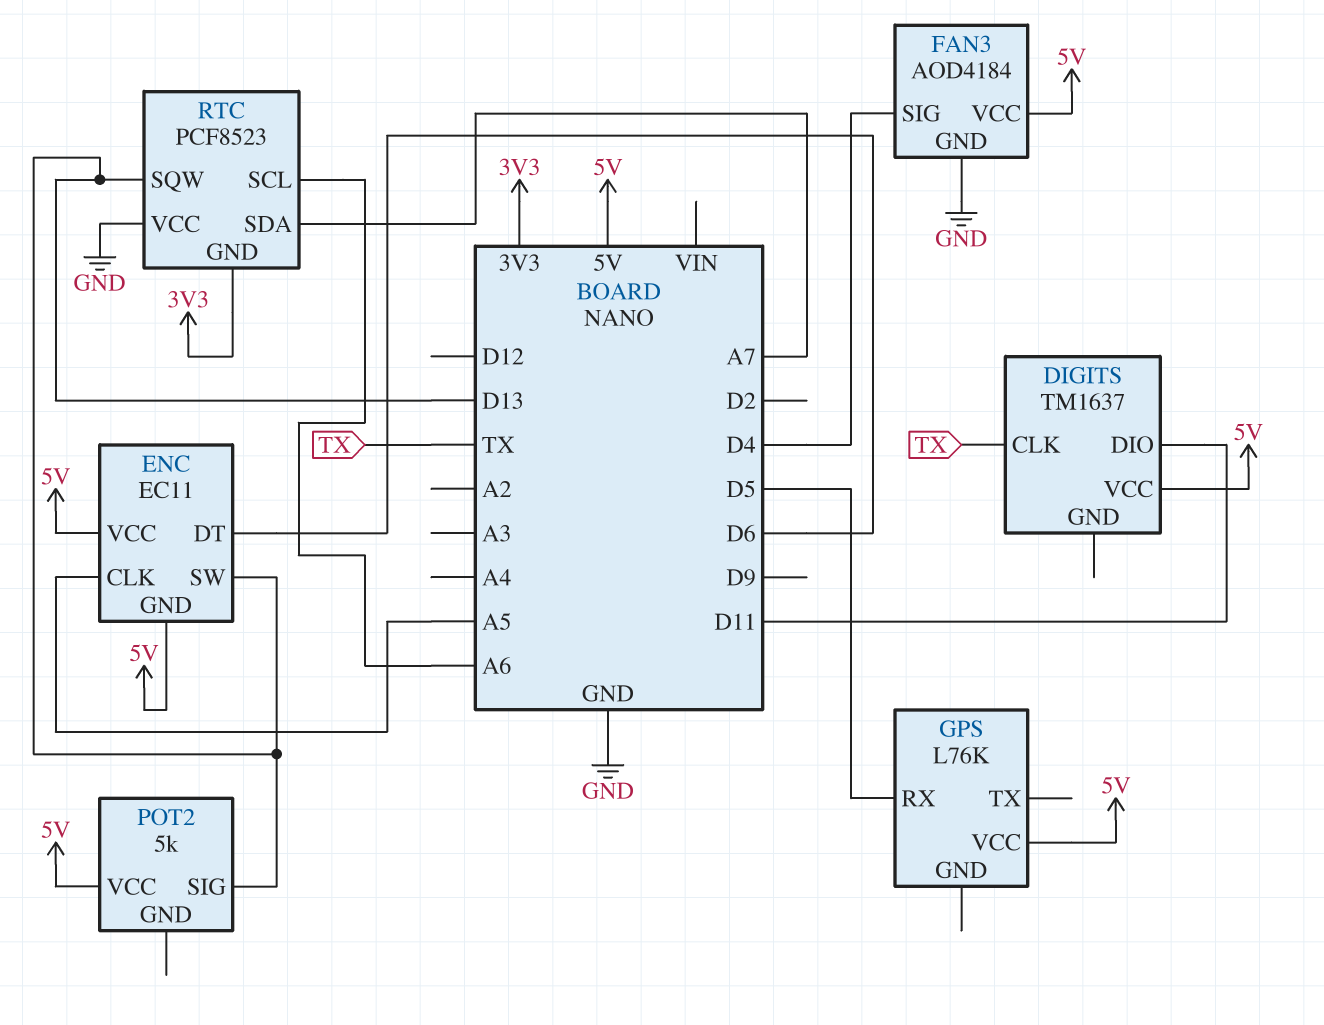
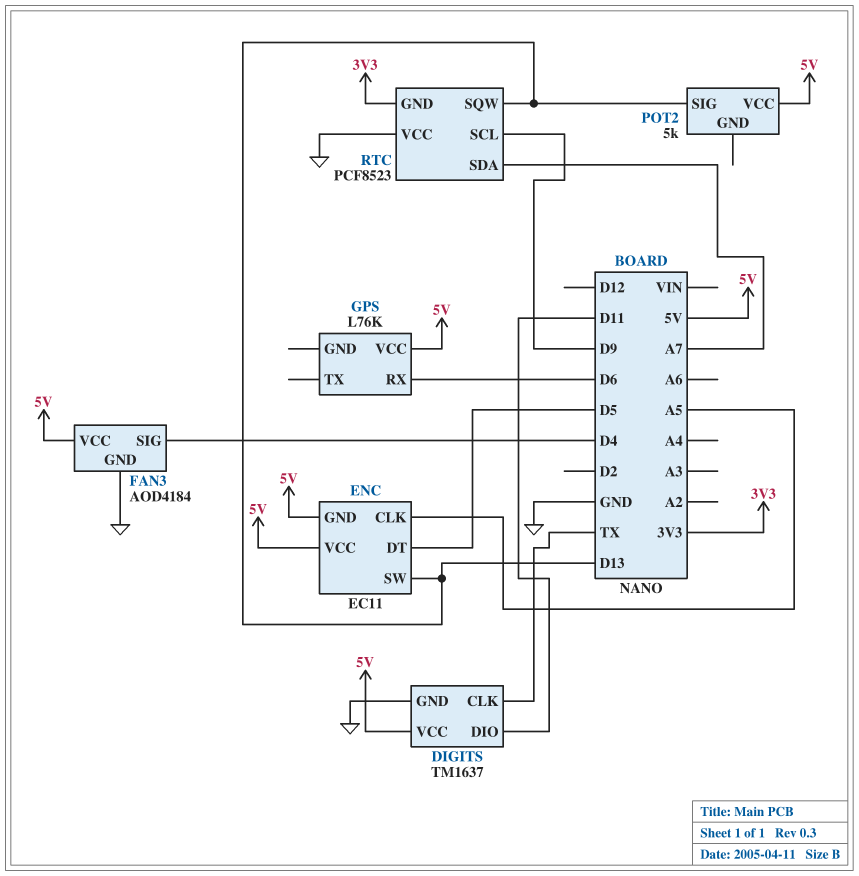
DIGITS pin GND: none -> GND
ENC pin DT: D6 -> D5
GPS pin RX: D5 -> D6
RTC pin SCL: A6 -> D9

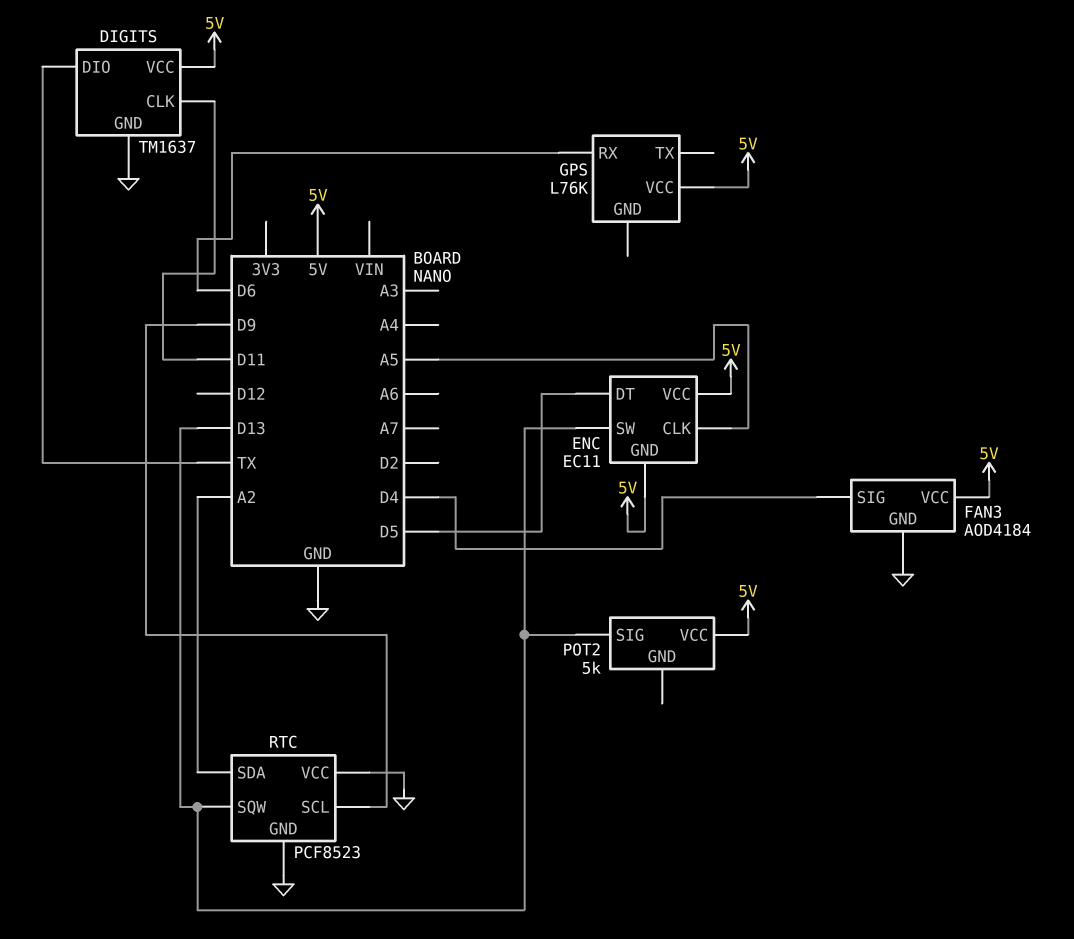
DIGITS pin CLK: TX -> D11
DIGITS pin DIO: D11 -> TX
RTC pin GND: 3V3 -> GND
RTC pin SDA: A7 -> A2

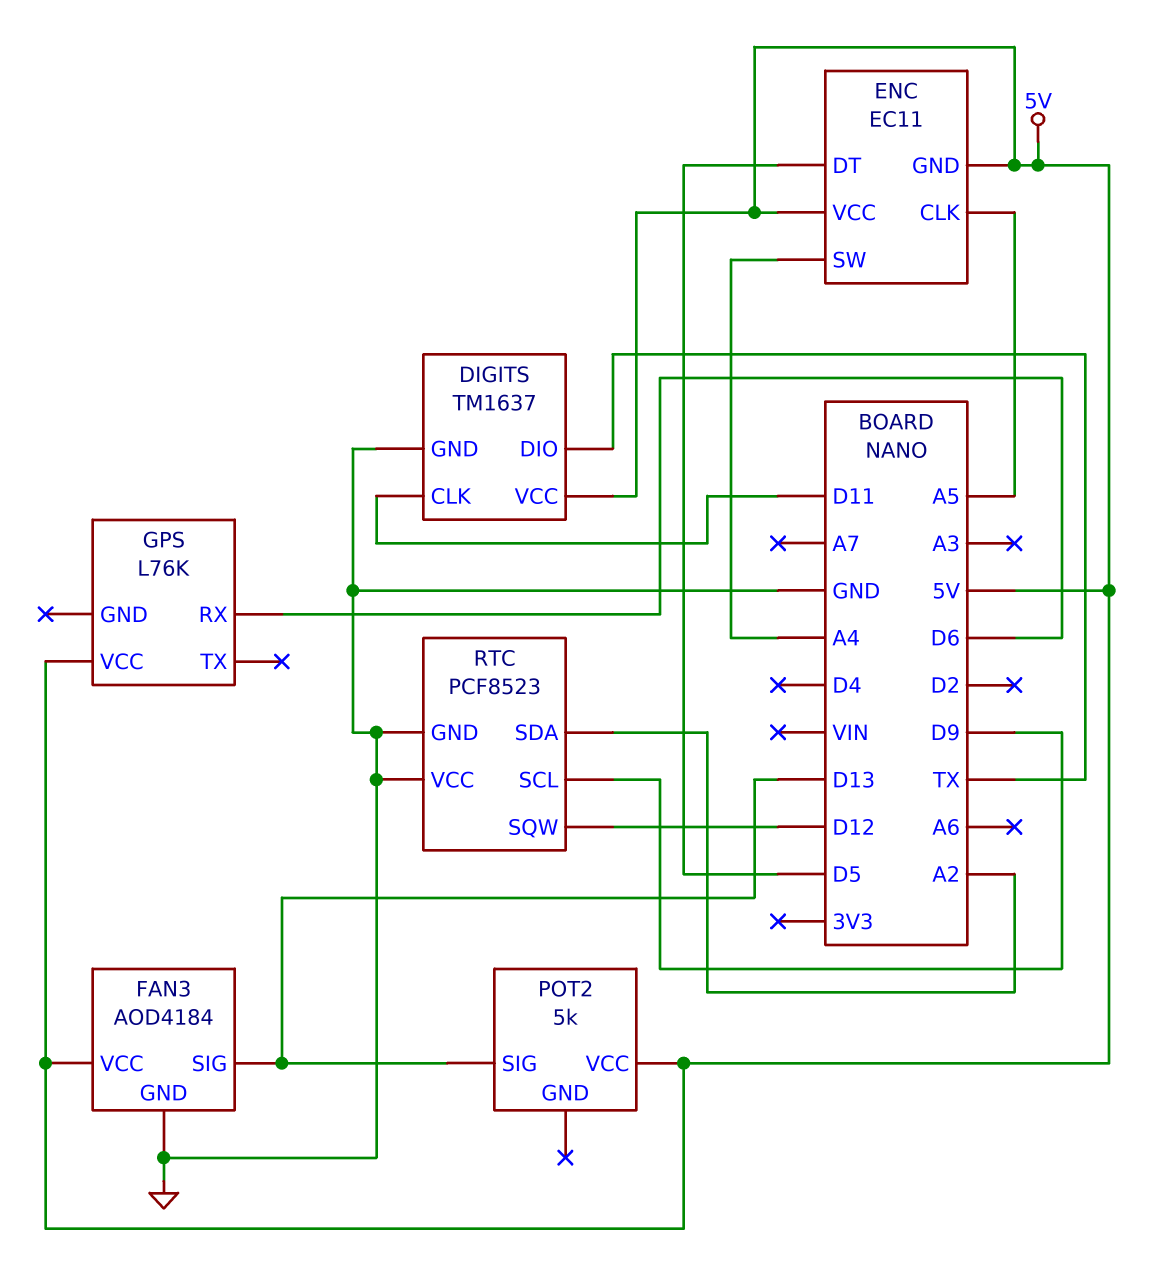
ENC pin SW: D13 -> A4
FAN3 pin SIG: D4 -> D13
RTC pin SQW: D13 -> D12

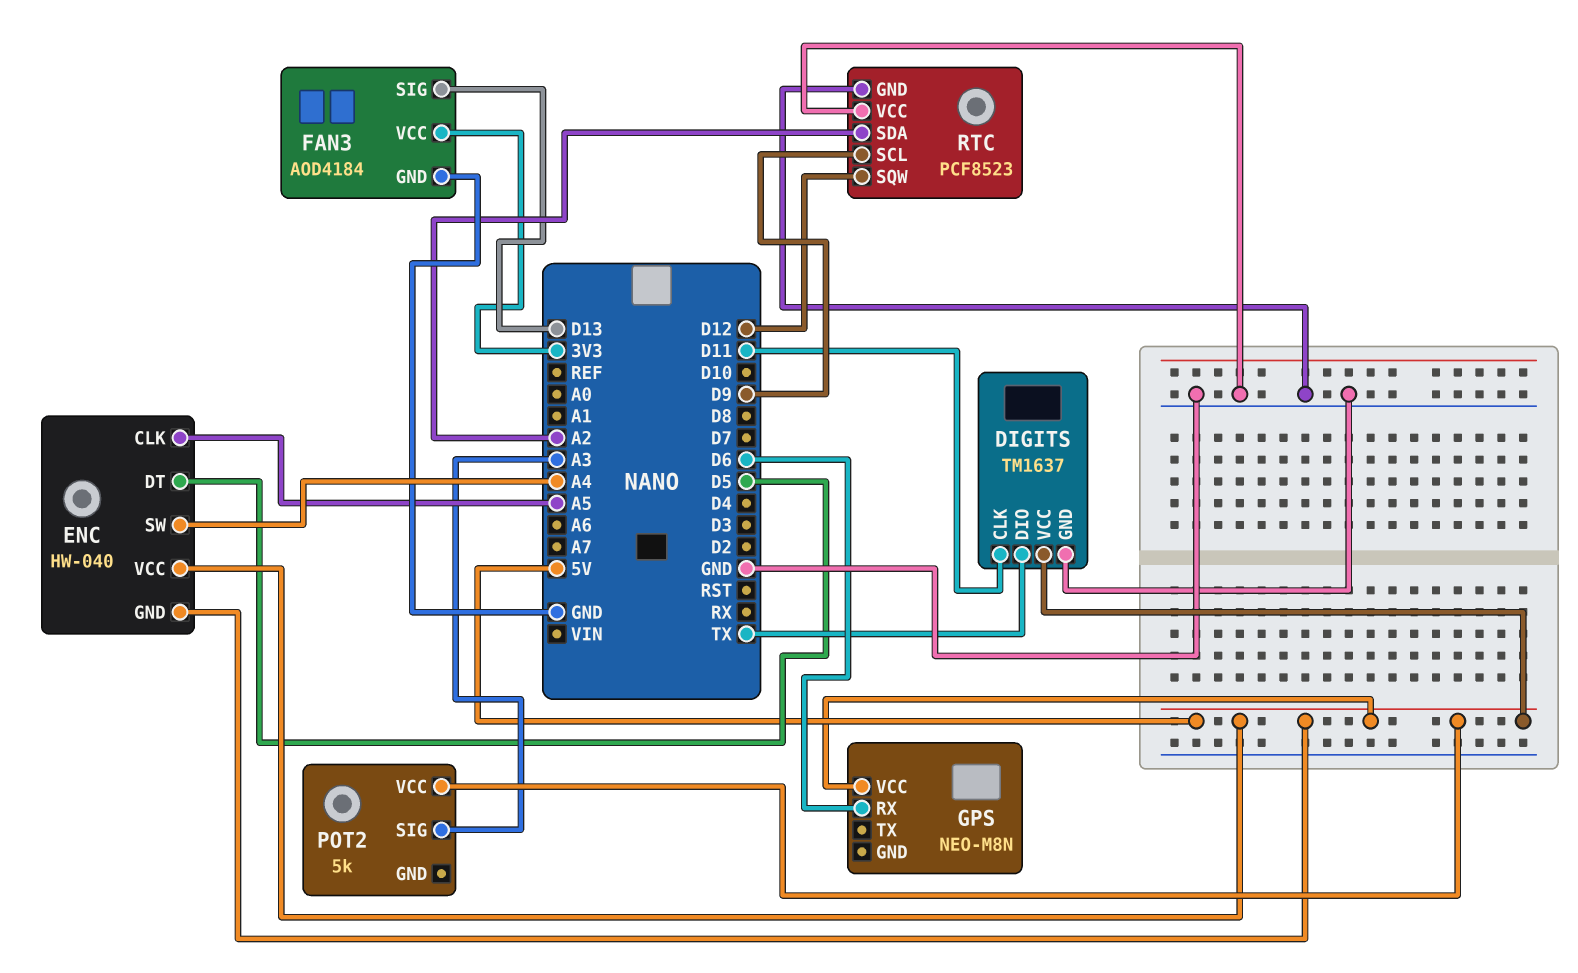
ENC: EC11 -> HW-040
FAN3 pin VCC: 5V -> 3V3
GPS: L76K -> NEO-M8N
POT2 pin SIG: D13 -> A3

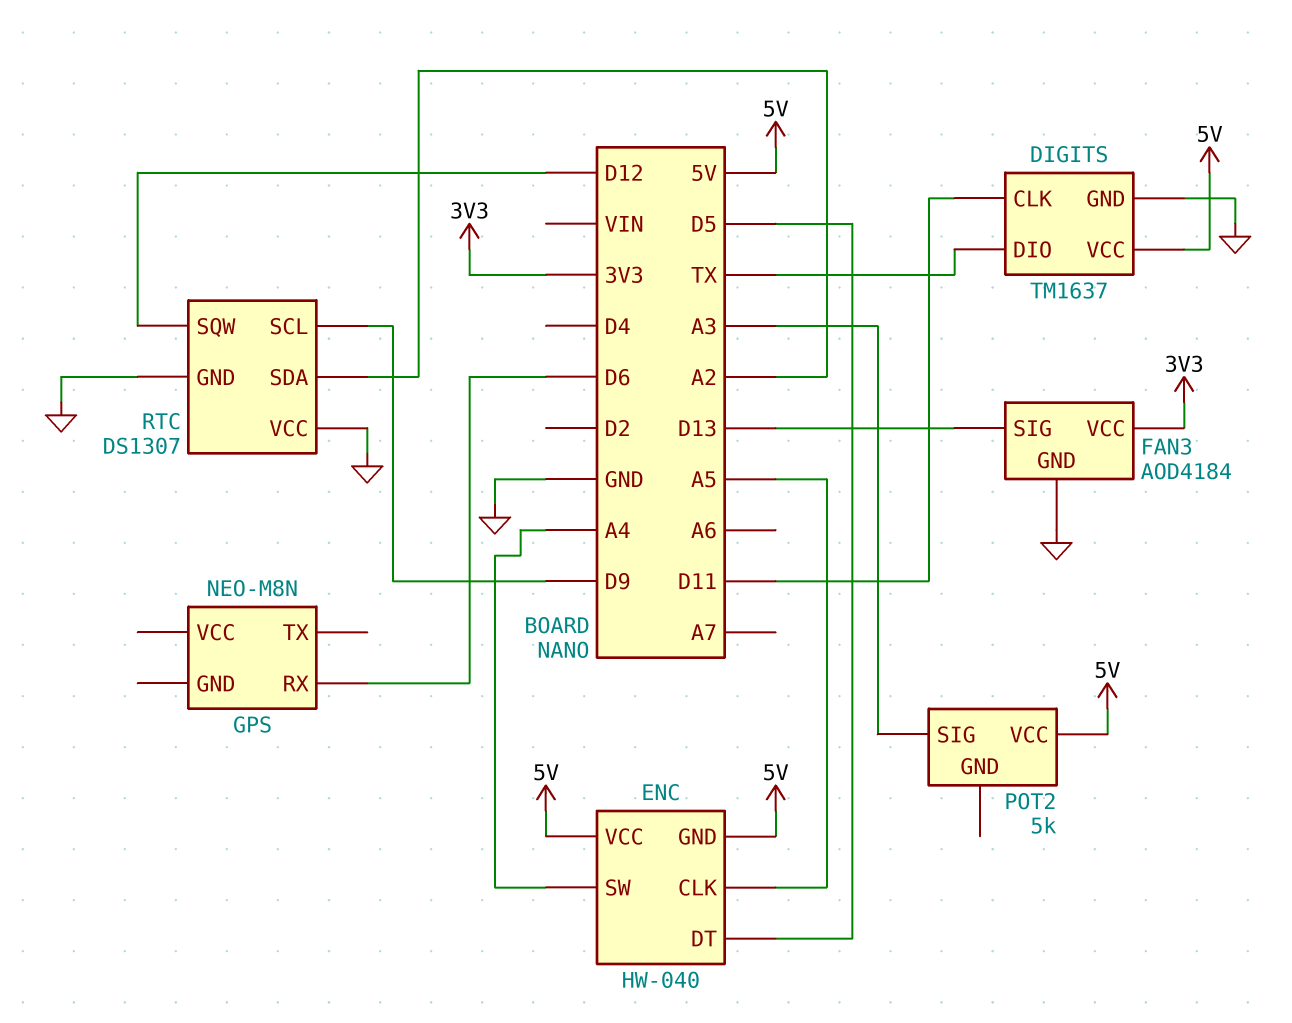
GPS pin VCC: 5V -> none
RTC: PCF8523 -> DS1307

